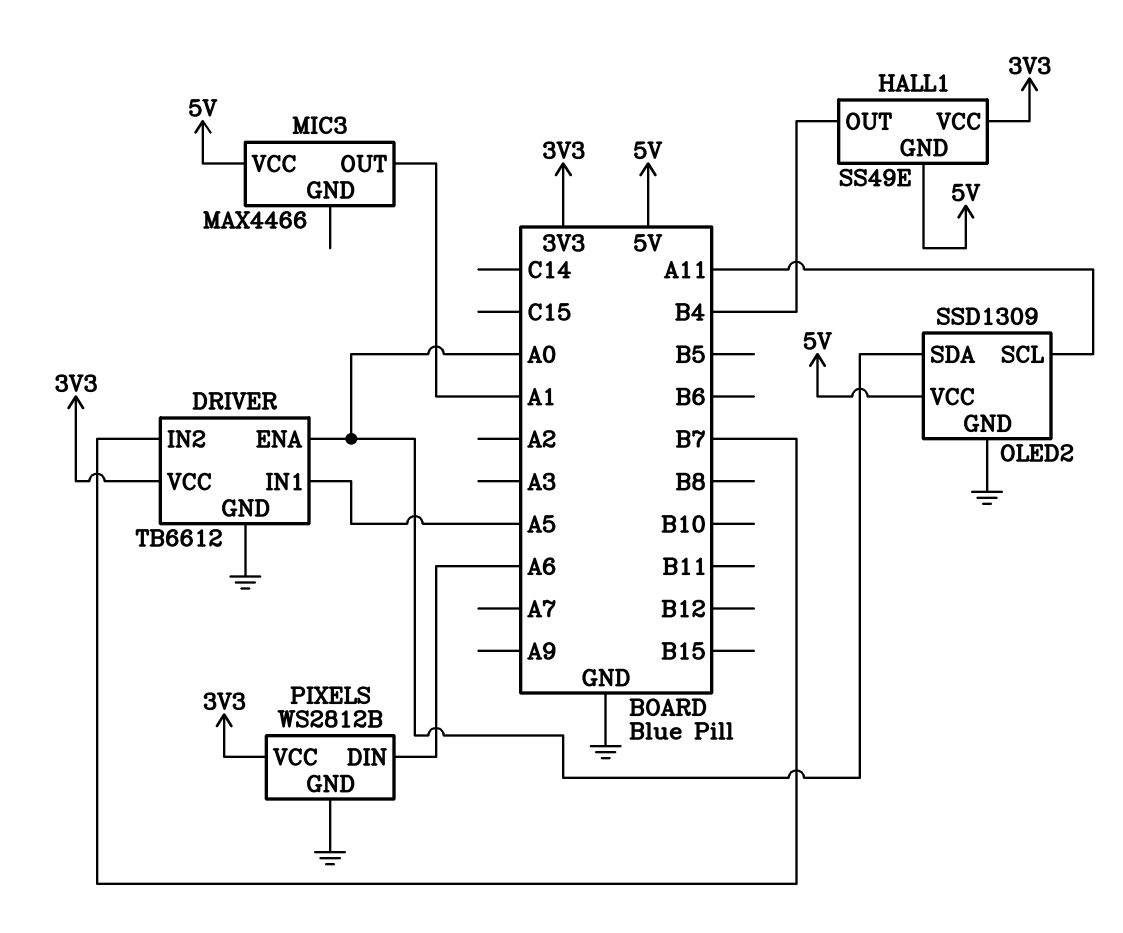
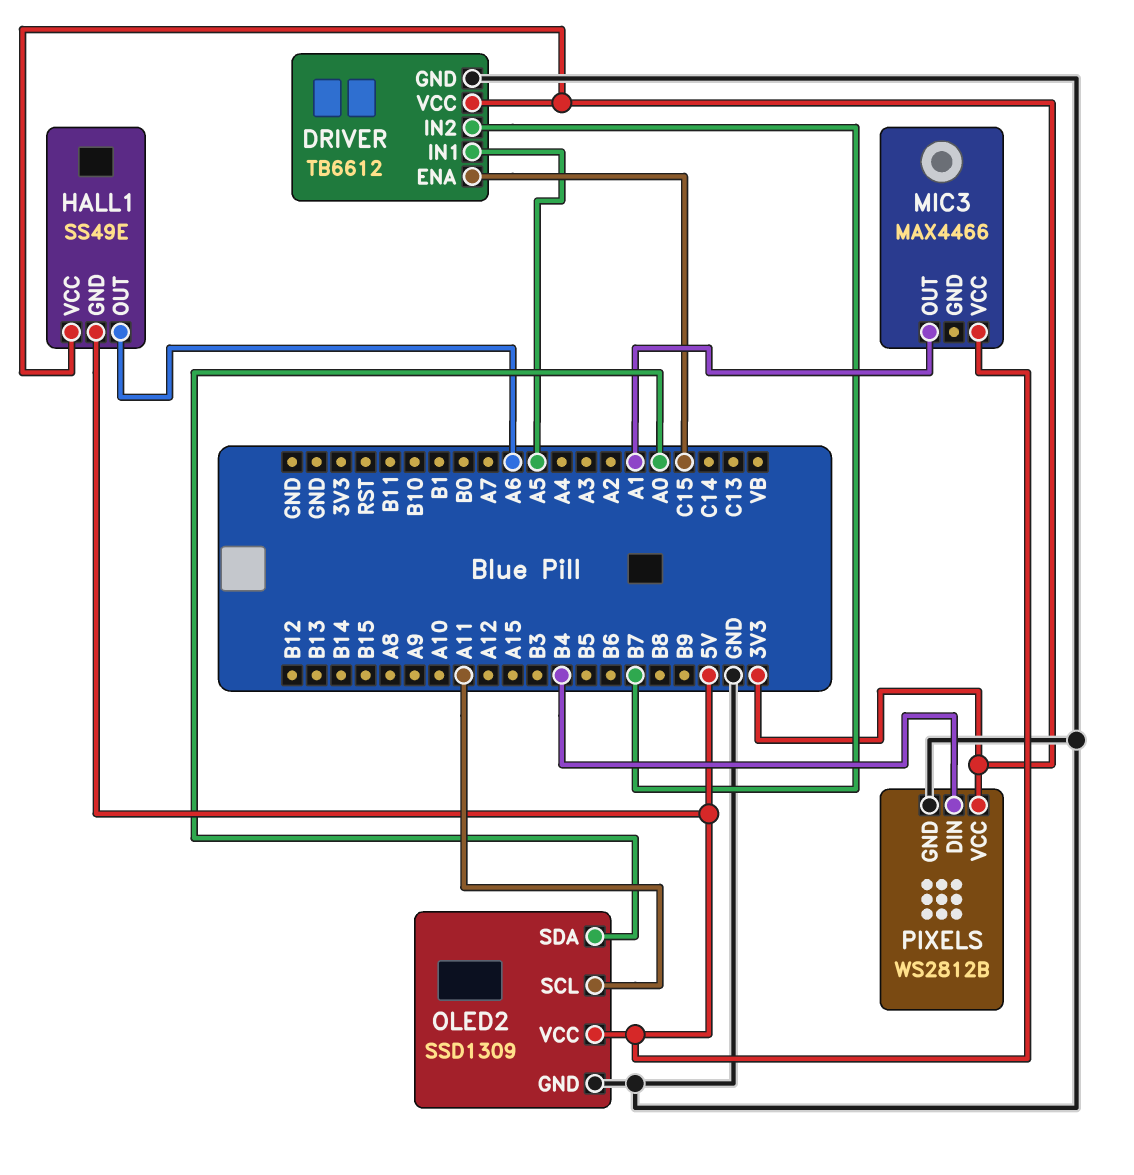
DRIVER pin ENA: A0 -> C15
HALL1 pin OUT: B4 -> A6
PIXELS pin DIN: A6 -> B4

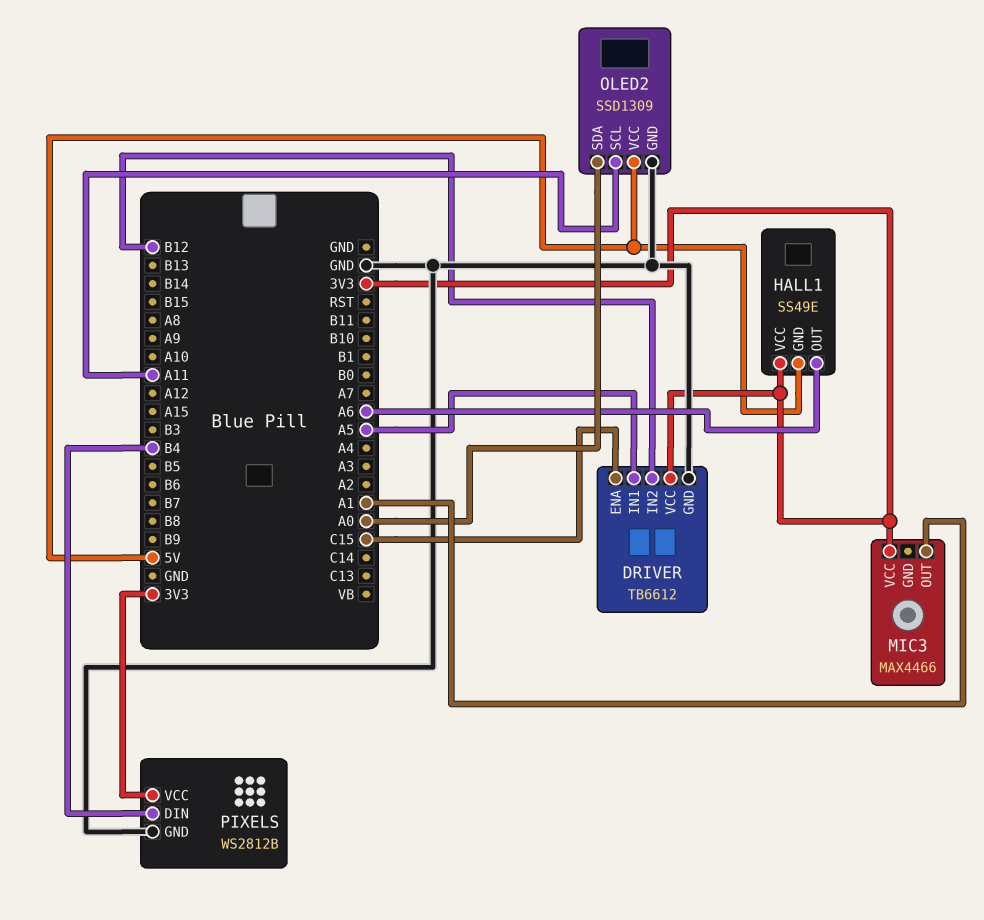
DRIVER pin IN2: B7 -> B12
MIC3 pin VCC: 5V -> 3V3

